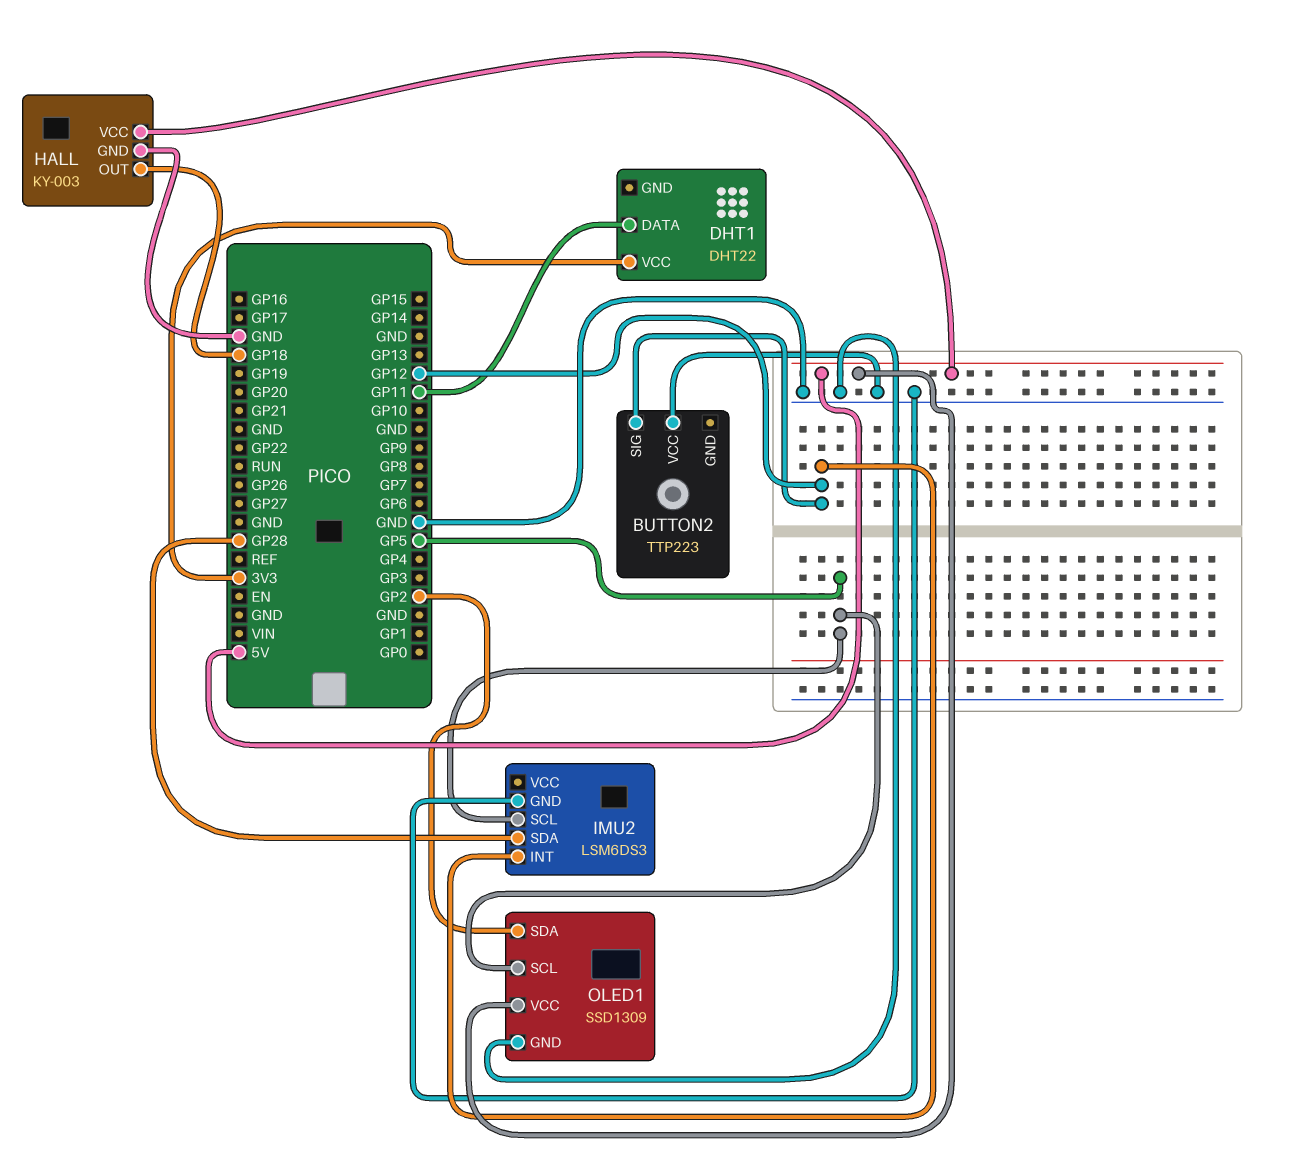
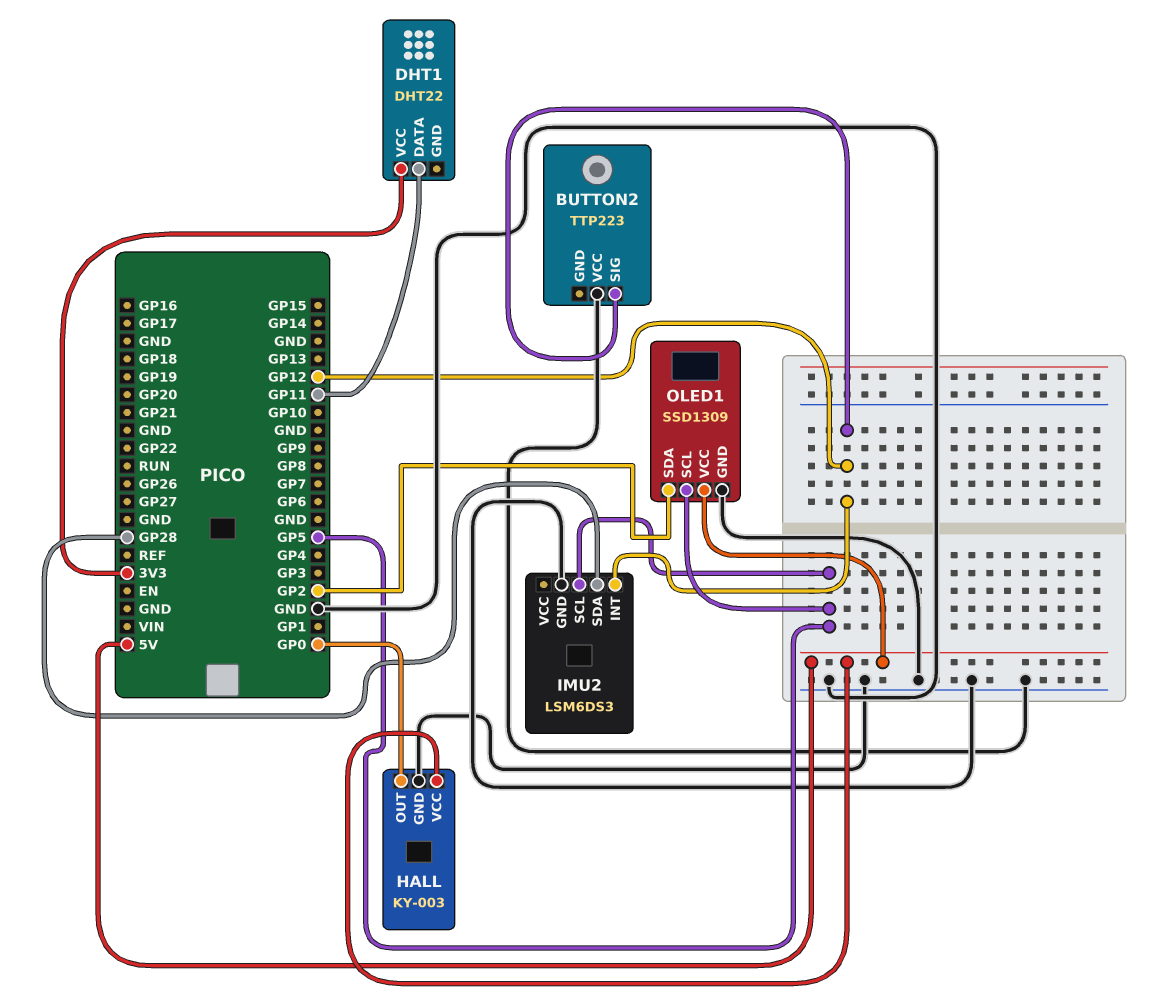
HALL pin OUT: GP18 -> GP0

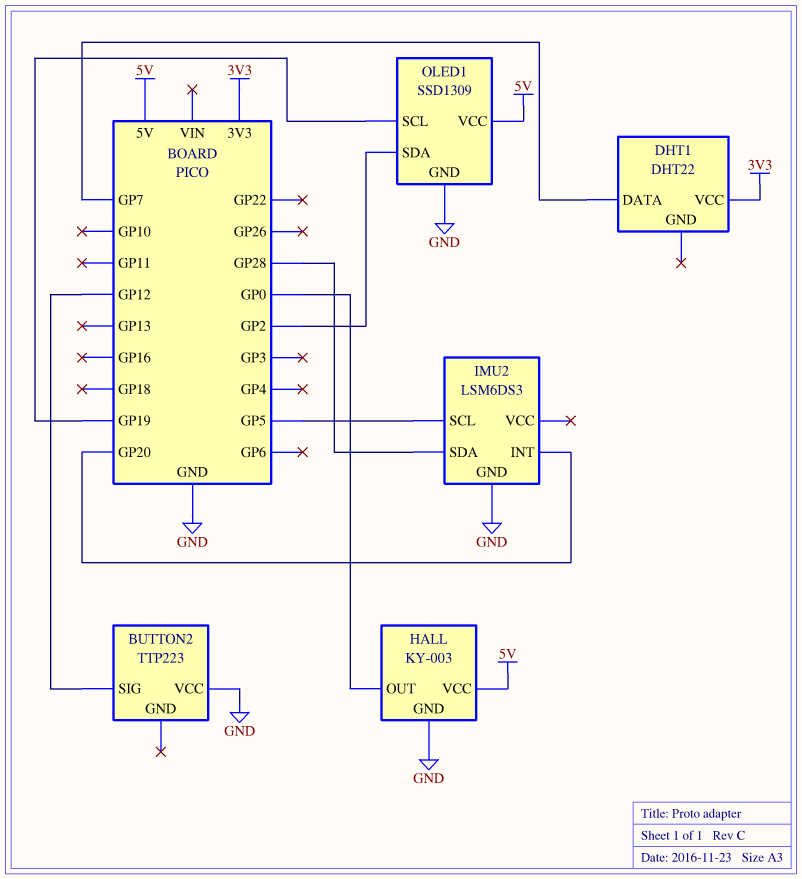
DHT1 pin DATA: GP11 -> GP7
IMU2 pin INT: GP12 -> GP20
OLED1 pin SCL: GP5 -> GP19

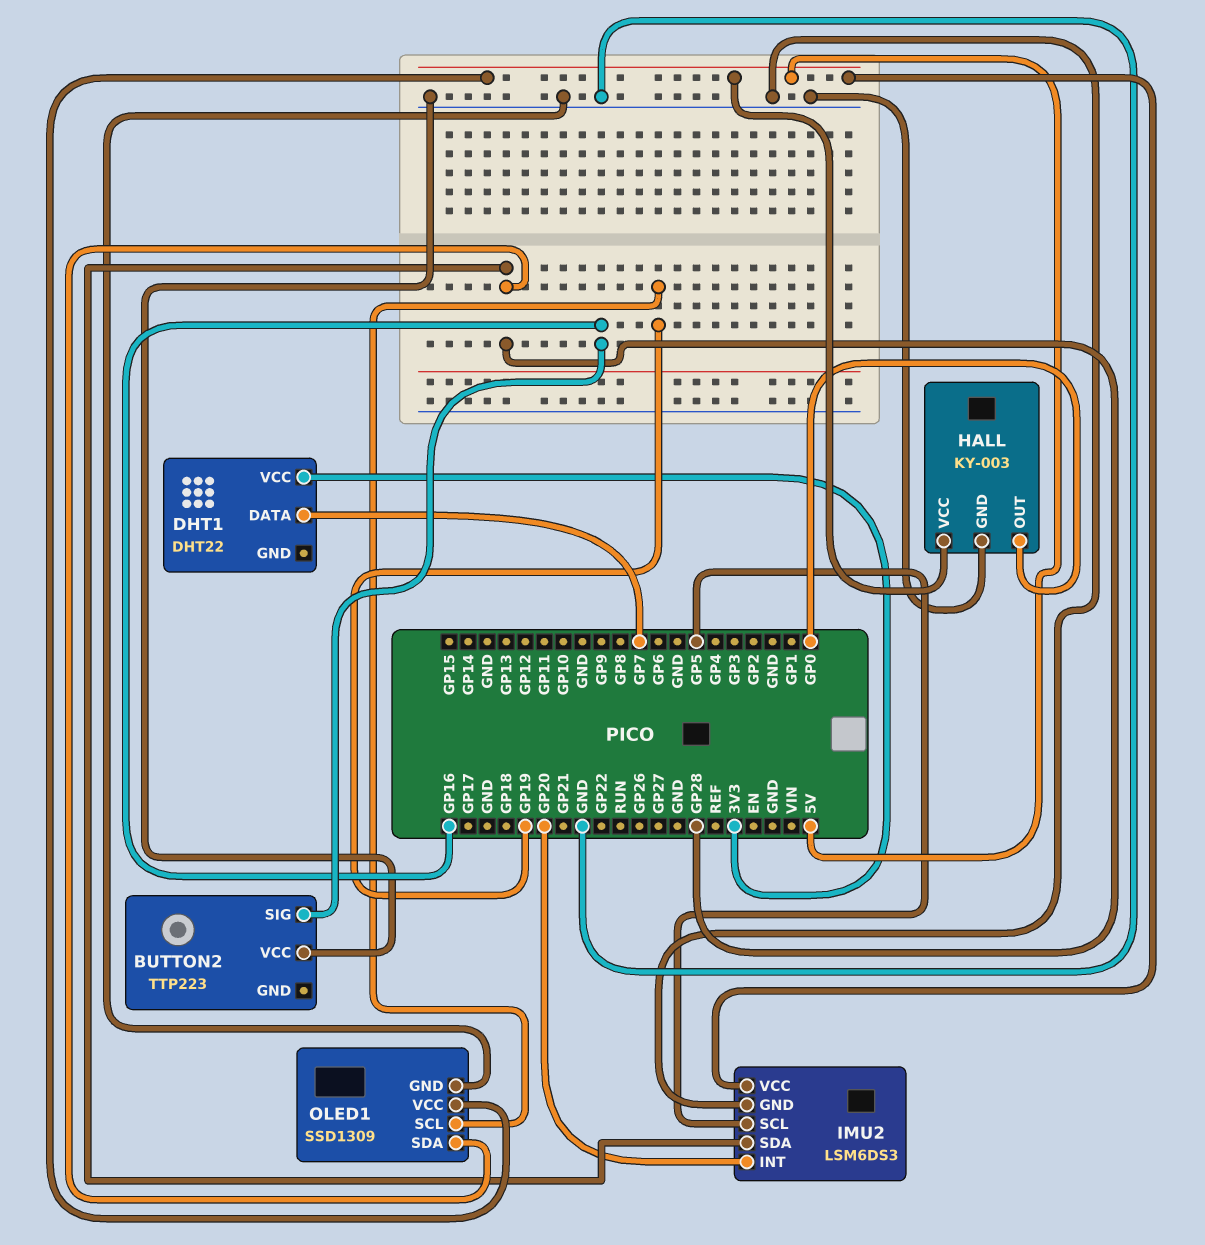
BUTTON2 pin SIG: GP12 -> GP16
IMU2 pin VCC: none -> 5V
OLED1 pin SDA: GP2 -> GP28

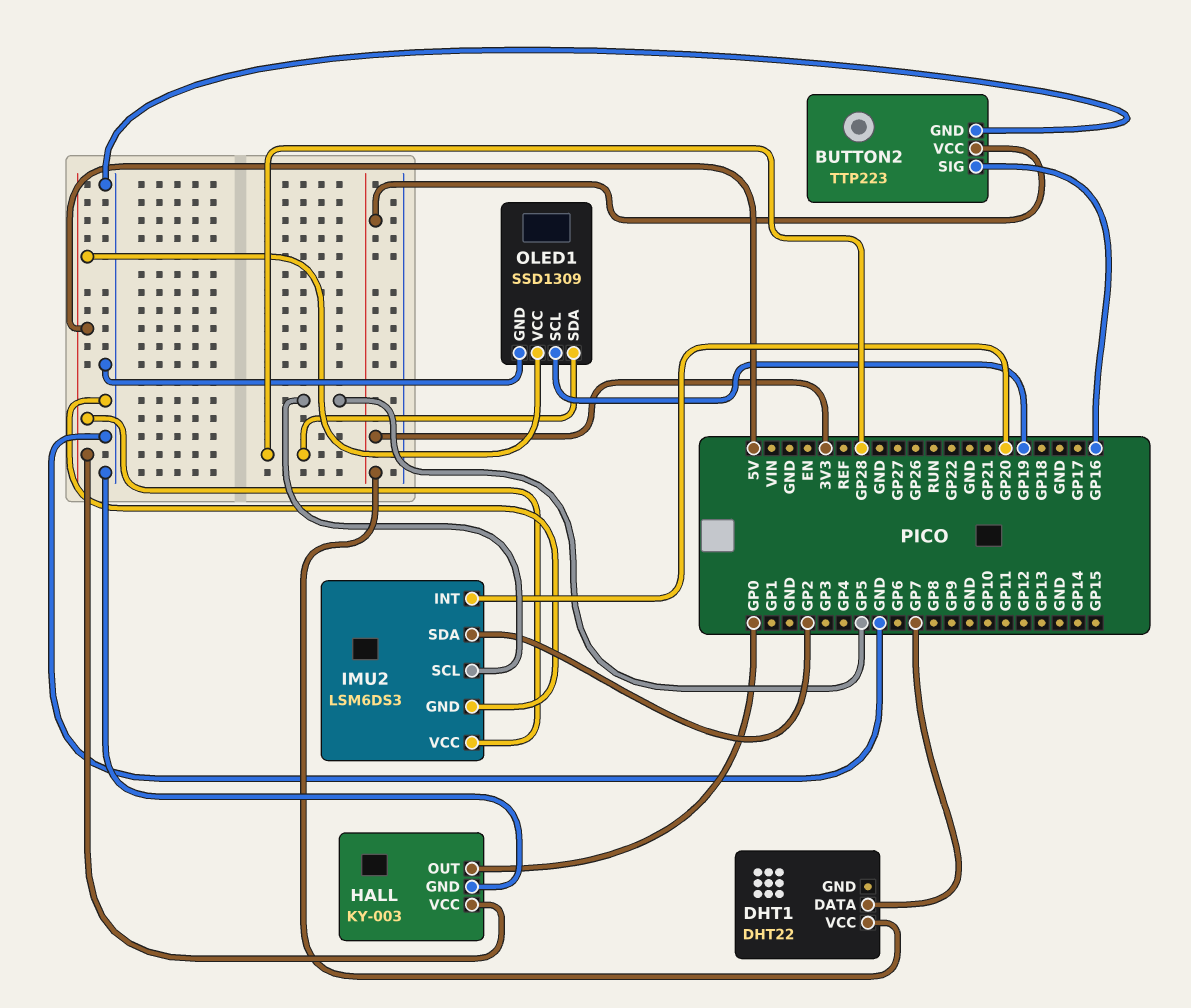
BUTTON2 pin GND: none -> GND
BUTTON2 pin VCC: GND -> 3V3
IMU2 pin SDA: GP28 -> GP2

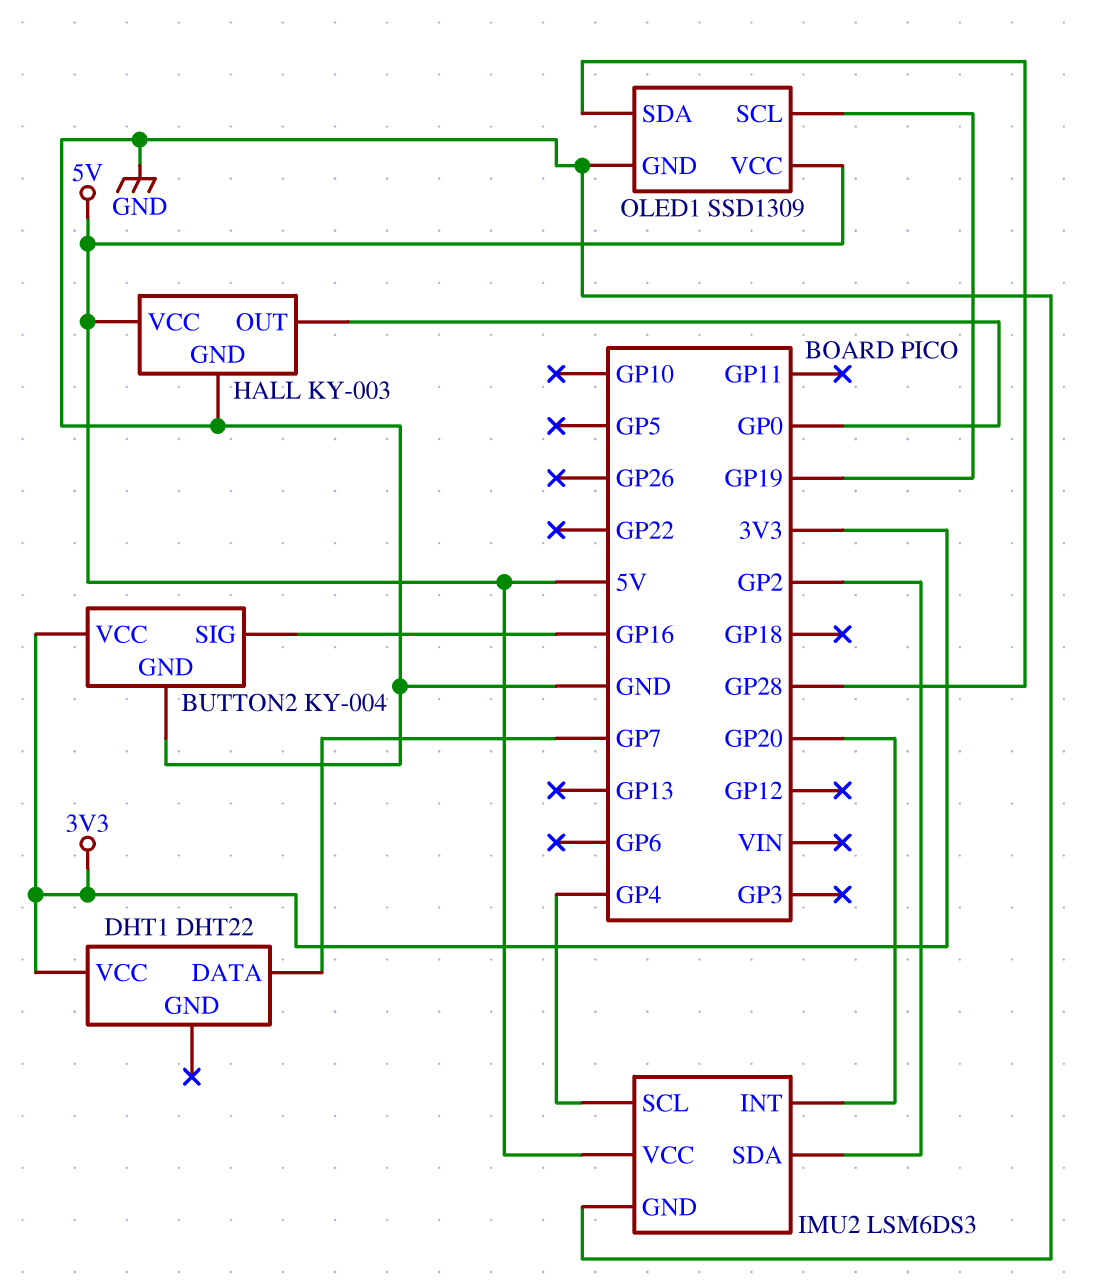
BUTTON2: TTP223 -> KY-004
IMU2 pin SCL: GP5 -> GP4

